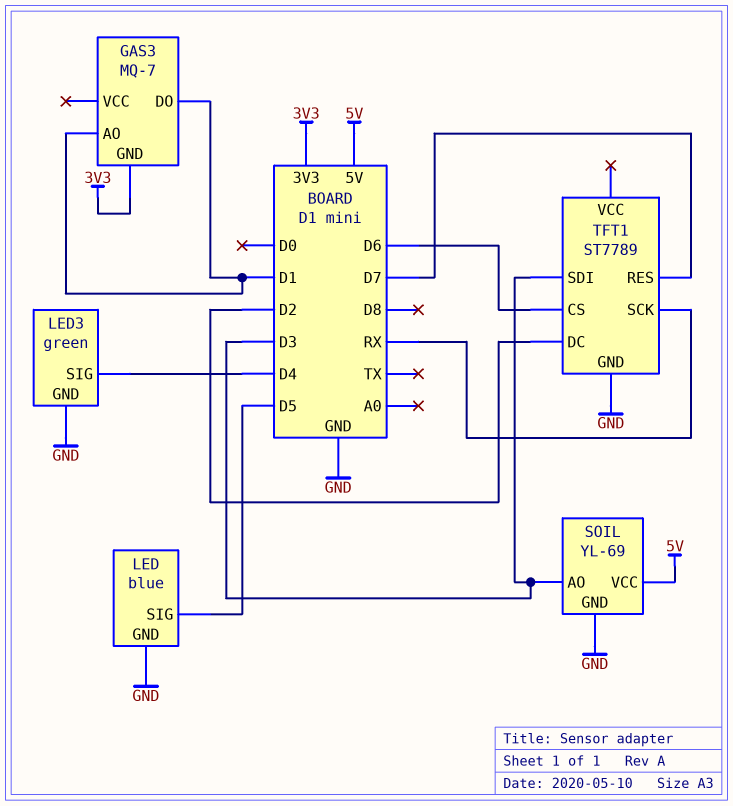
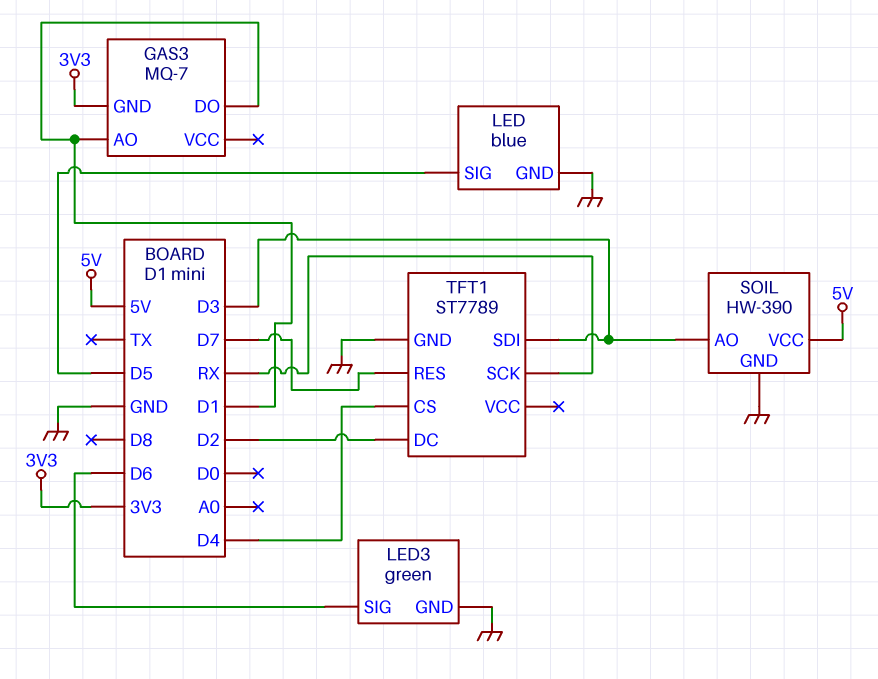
LED3 pin SIG: D4 -> D6
SOIL: YL-69 -> HW-390
TFT1 pin CS: D6 -> D4

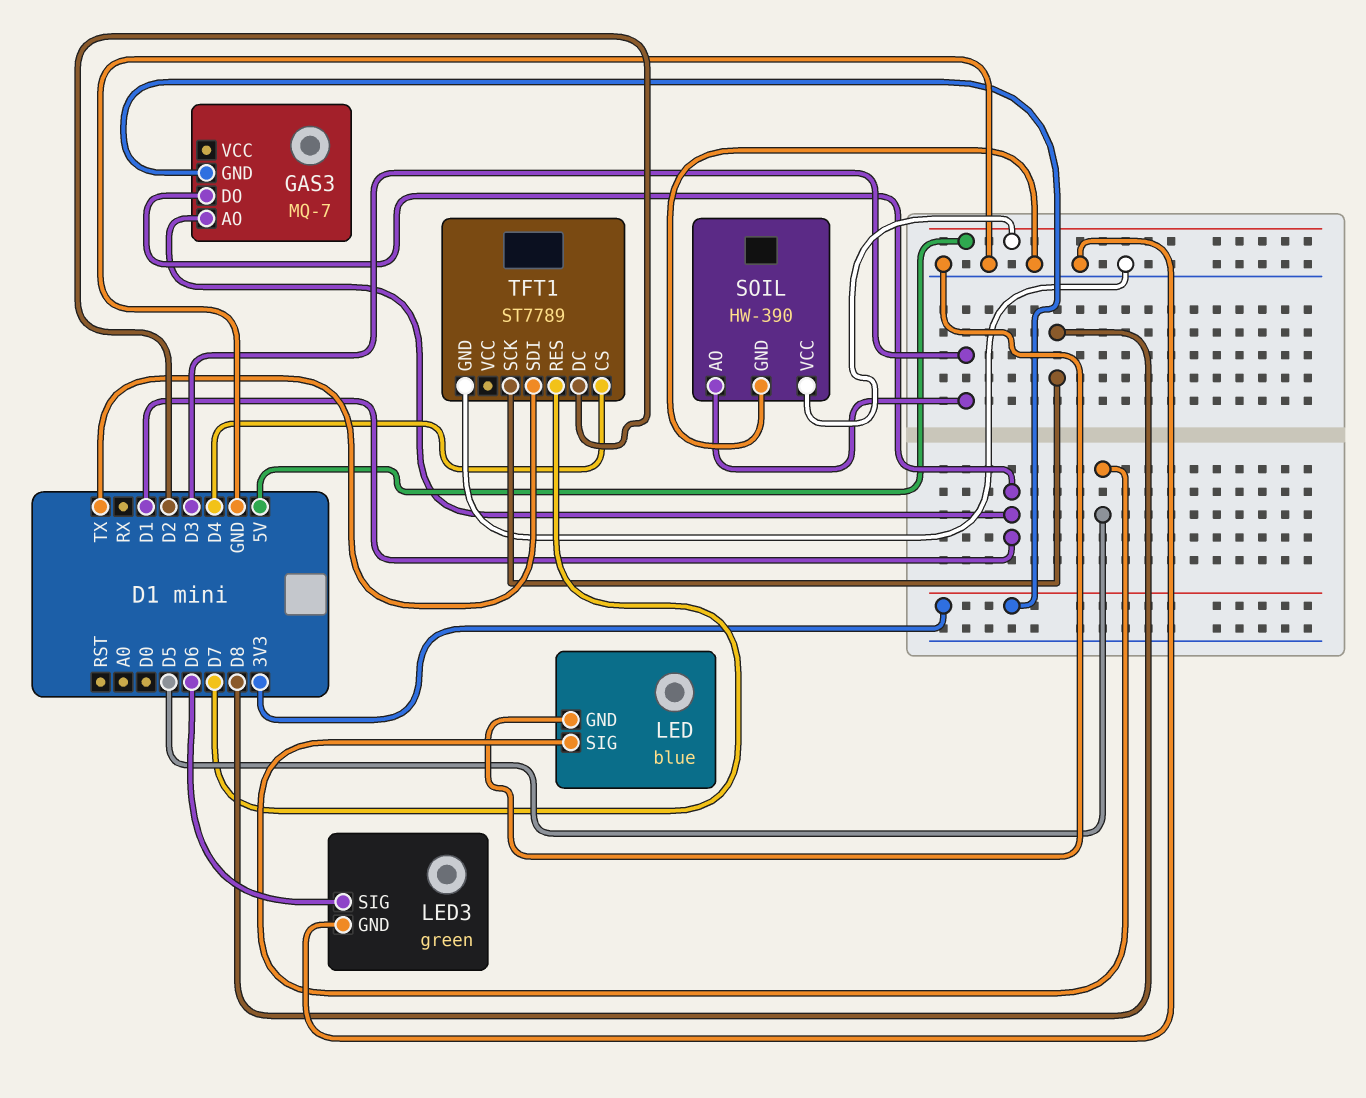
TFT1 pin SCK: RX -> D8
TFT1 pin SDI: D3 -> TX

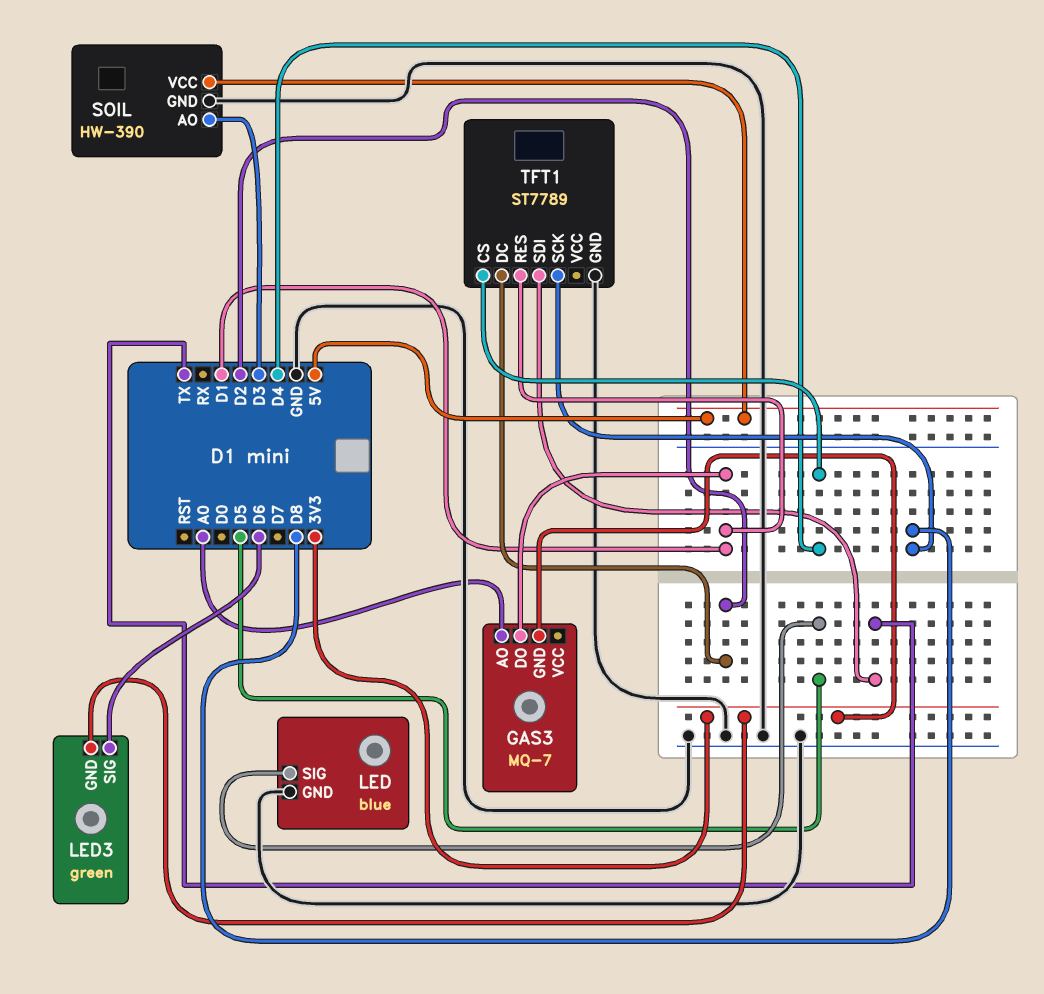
GAS3 pin AO: D1 -> A0
LED3 pin GND: GND -> 3V3
TFT1 pin RES: D7 -> D1

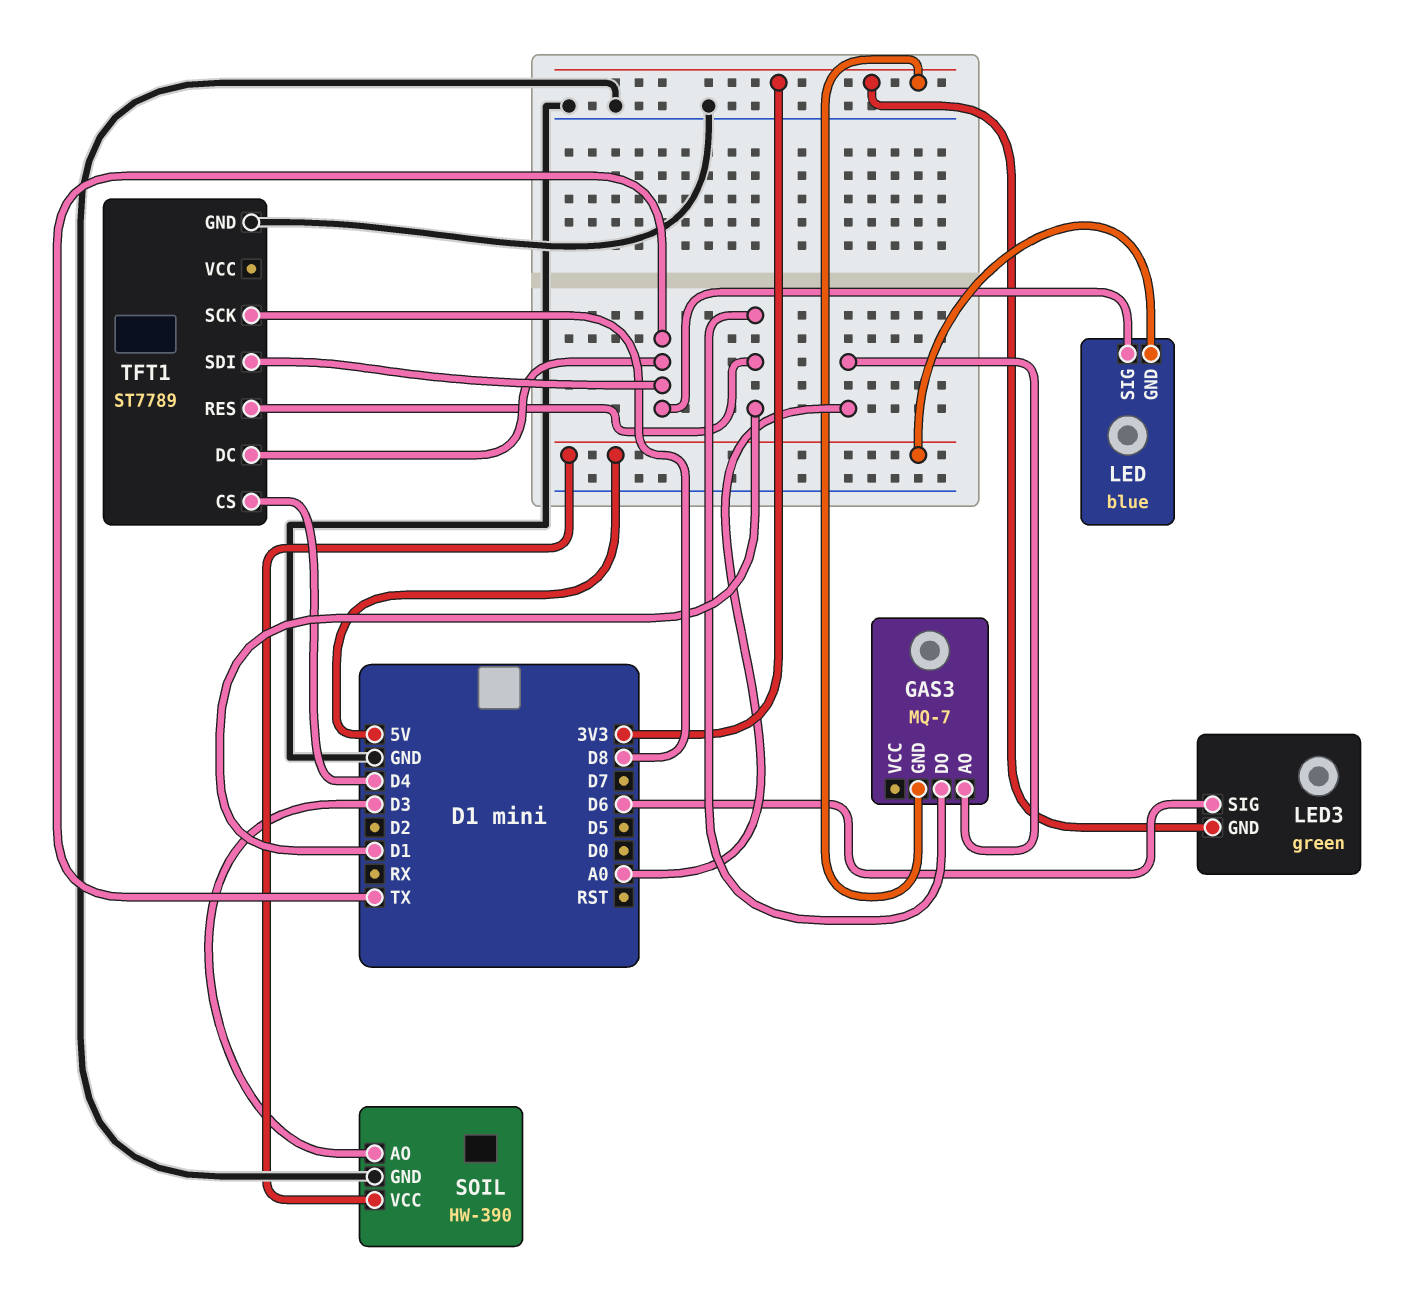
LED pin GND: GND -> 5V
LED pin SIG: D5 -> TX
TFT1 pin DC: D2 -> TX

